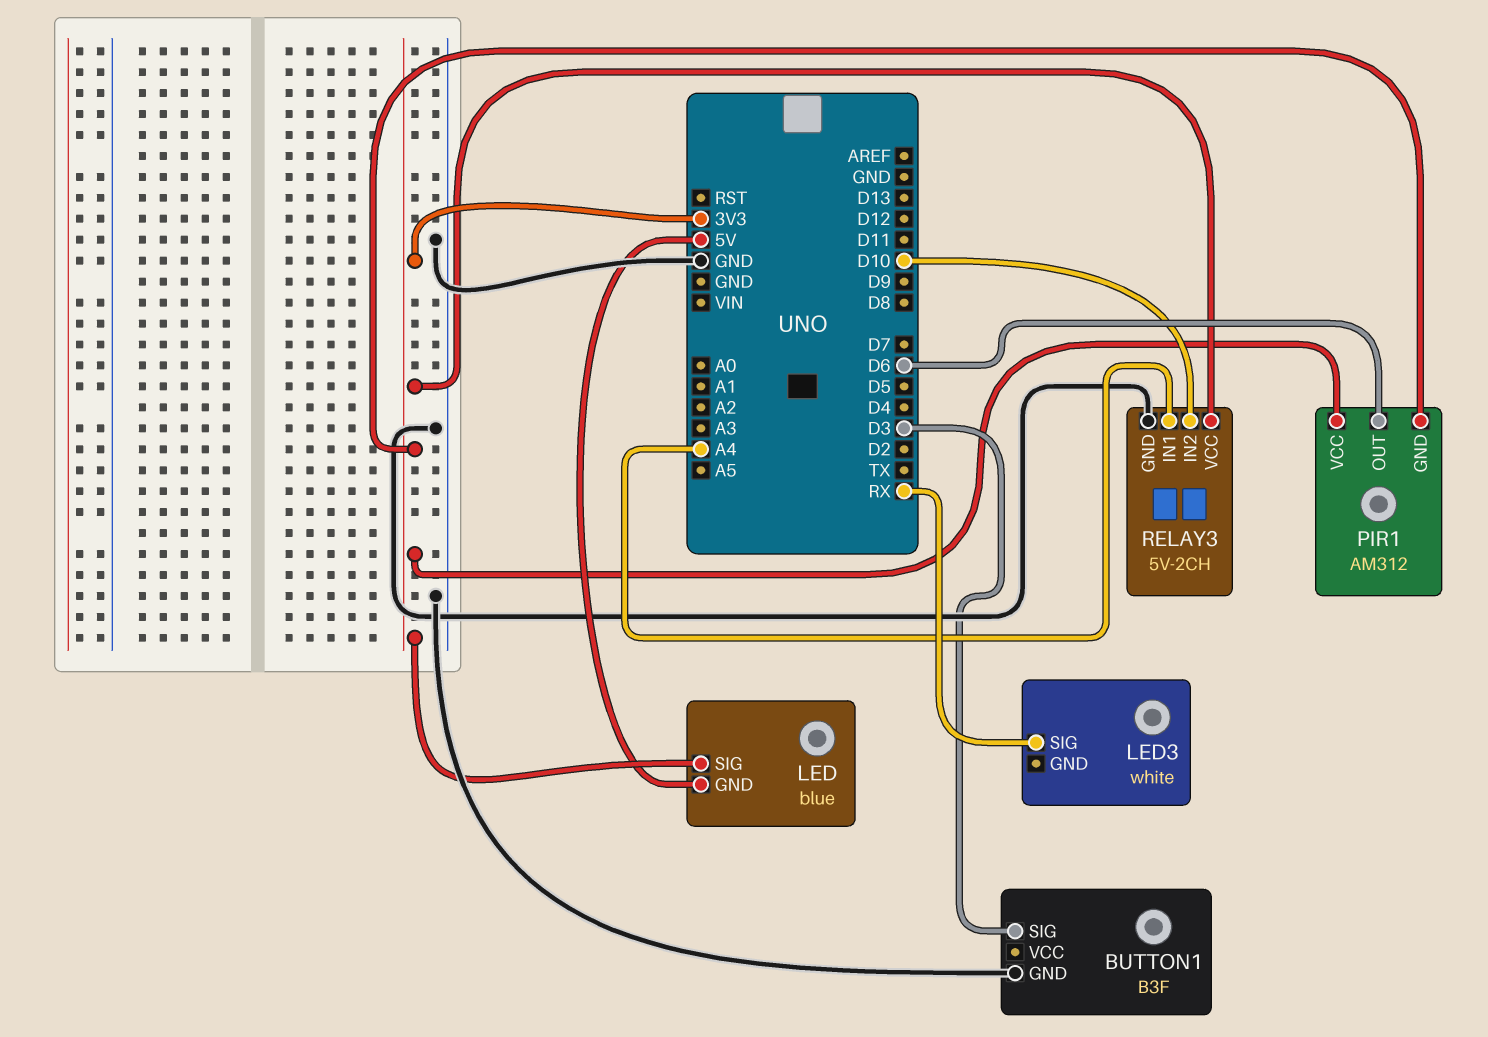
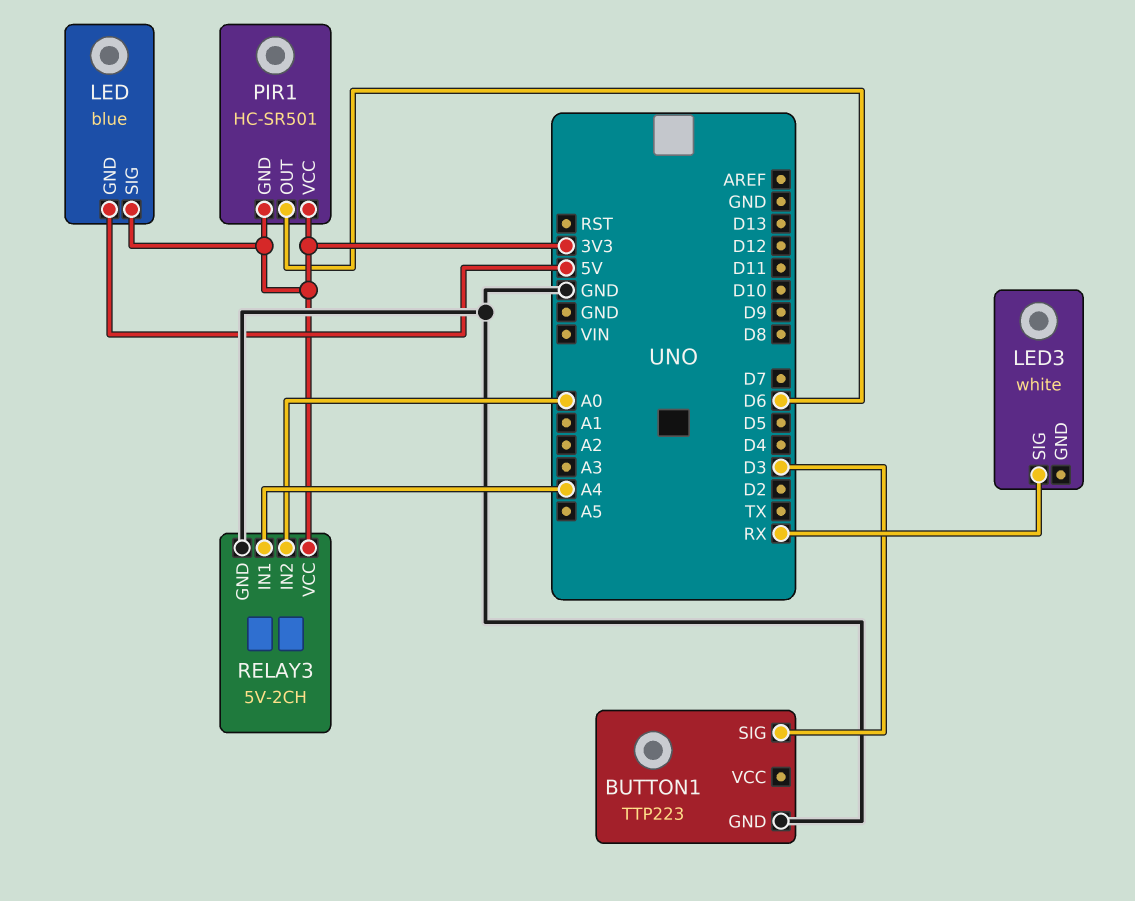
BUTTON1: B3F -> TTP223
PIR1: AM312 -> HC-SR501
RELAY3 pin IN2: D10 -> A0

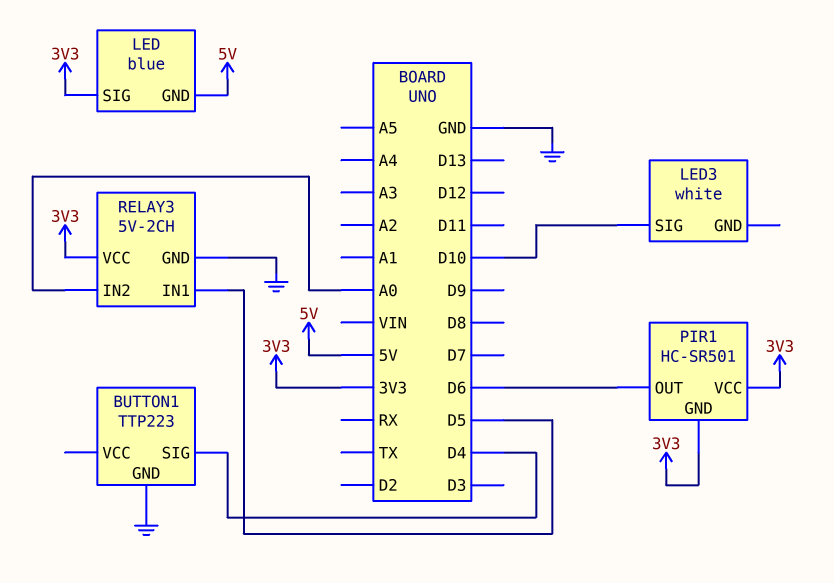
BUTTON1 pin SIG: D3 -> D4
LED3 pin SIG: RX -> D10
RELAY3 pin IN1: A4 -> D5

